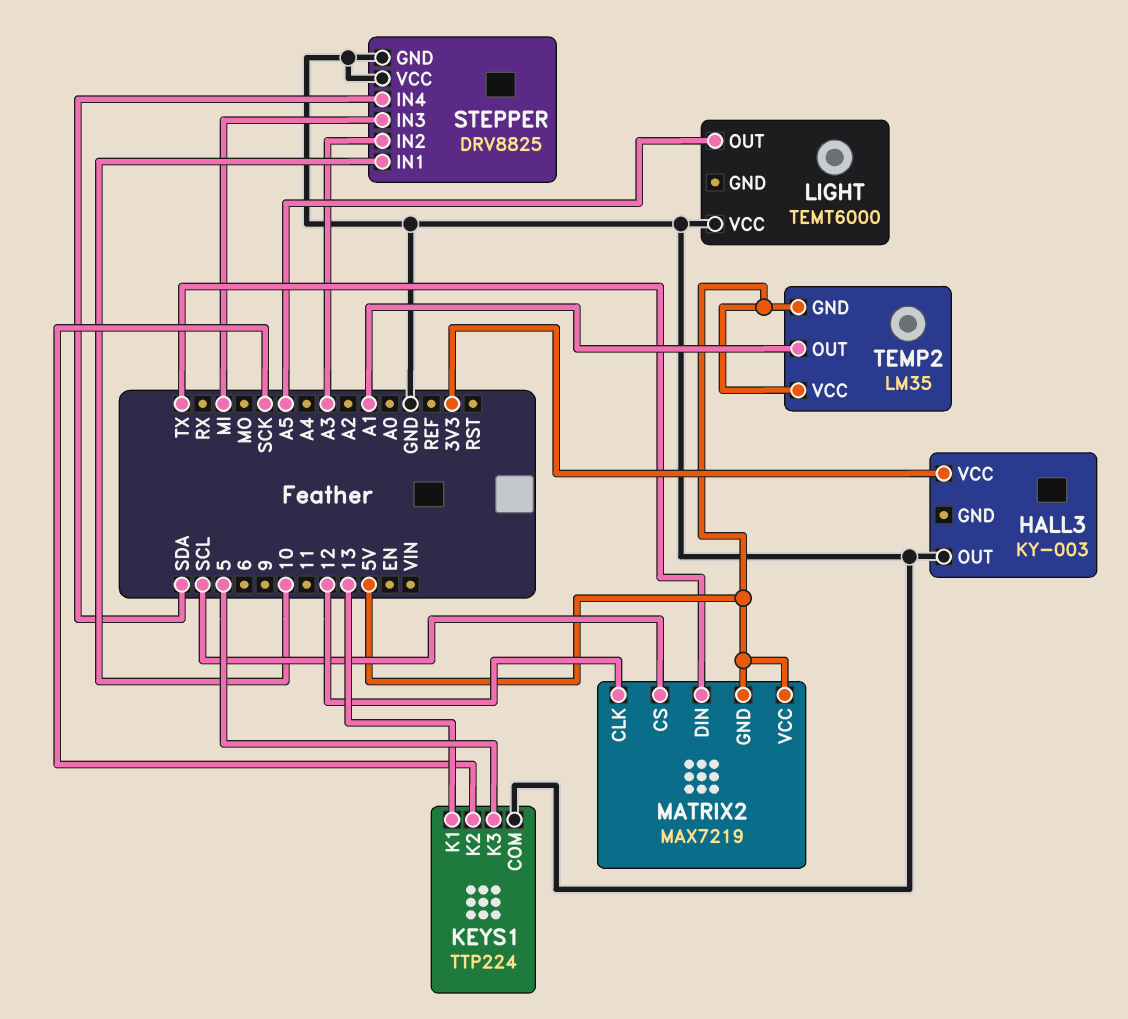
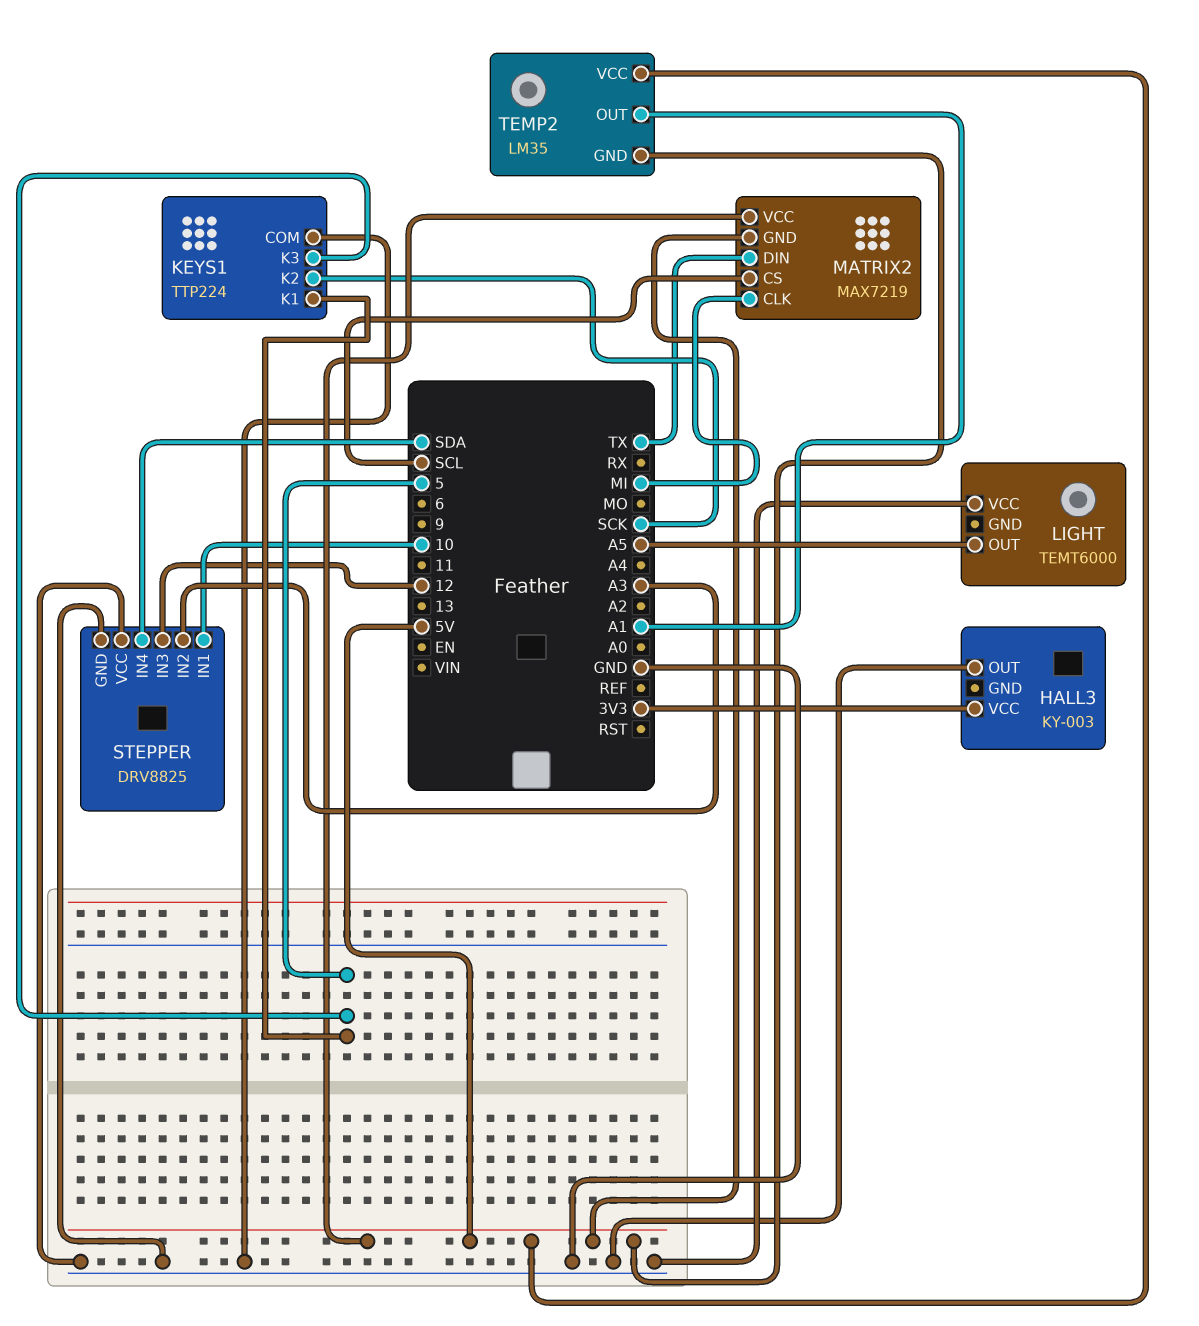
KEYS1 pin K1: 13 -> 5
MATRIX2 pin CLK: 12 -> MI
STEPPER pin IN3: MI -> 12

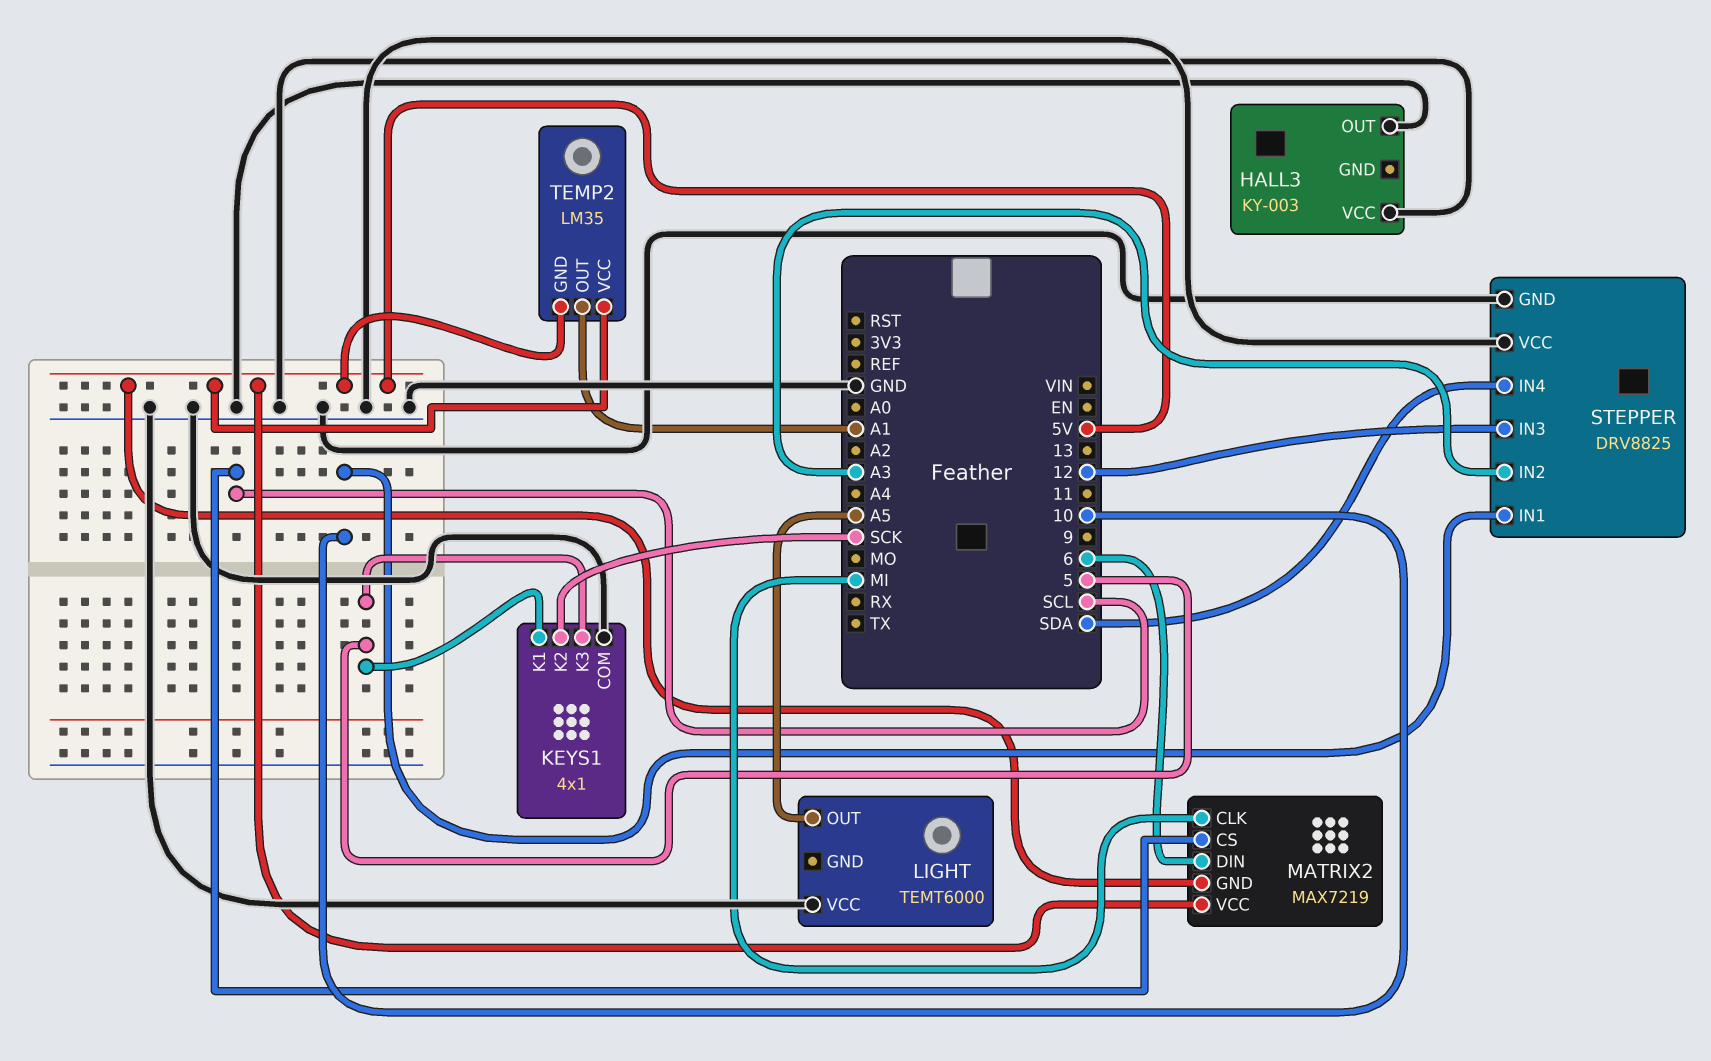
HALL3 pin VCC: 3V3 -> GND
KEYS1: TTP224 -> 4x1
MATRIX2 pin DIN: TX -> 6

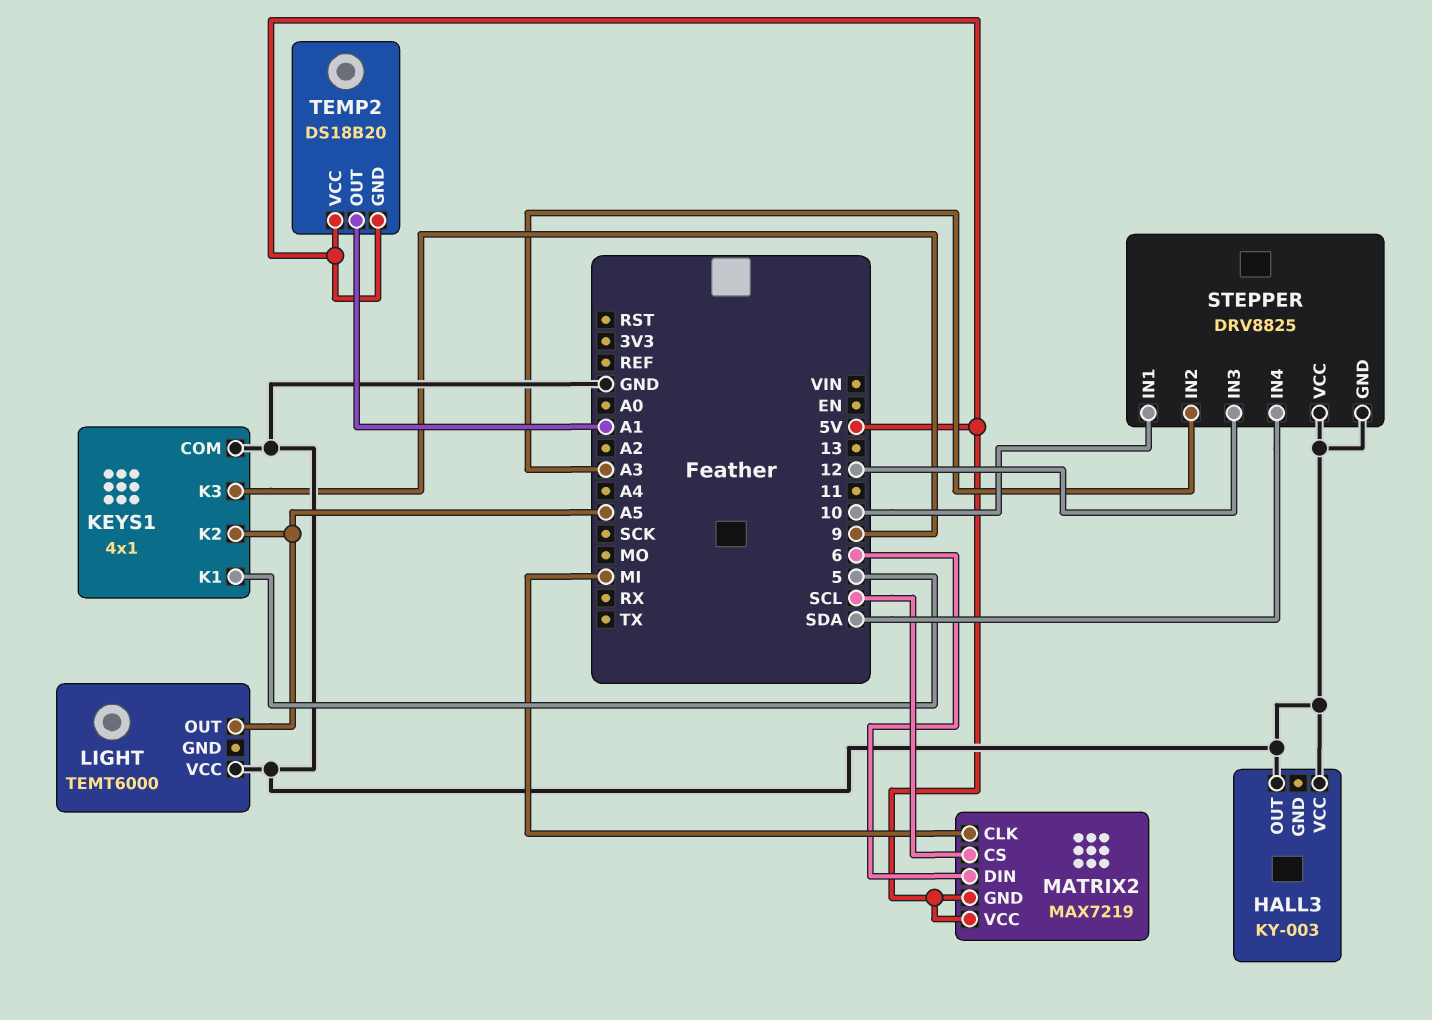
KEYS1 pin K2: SCK -> A5
KEYS1 pin K3: 5 -> 9
TEMP2: LM35 -> DS18B20

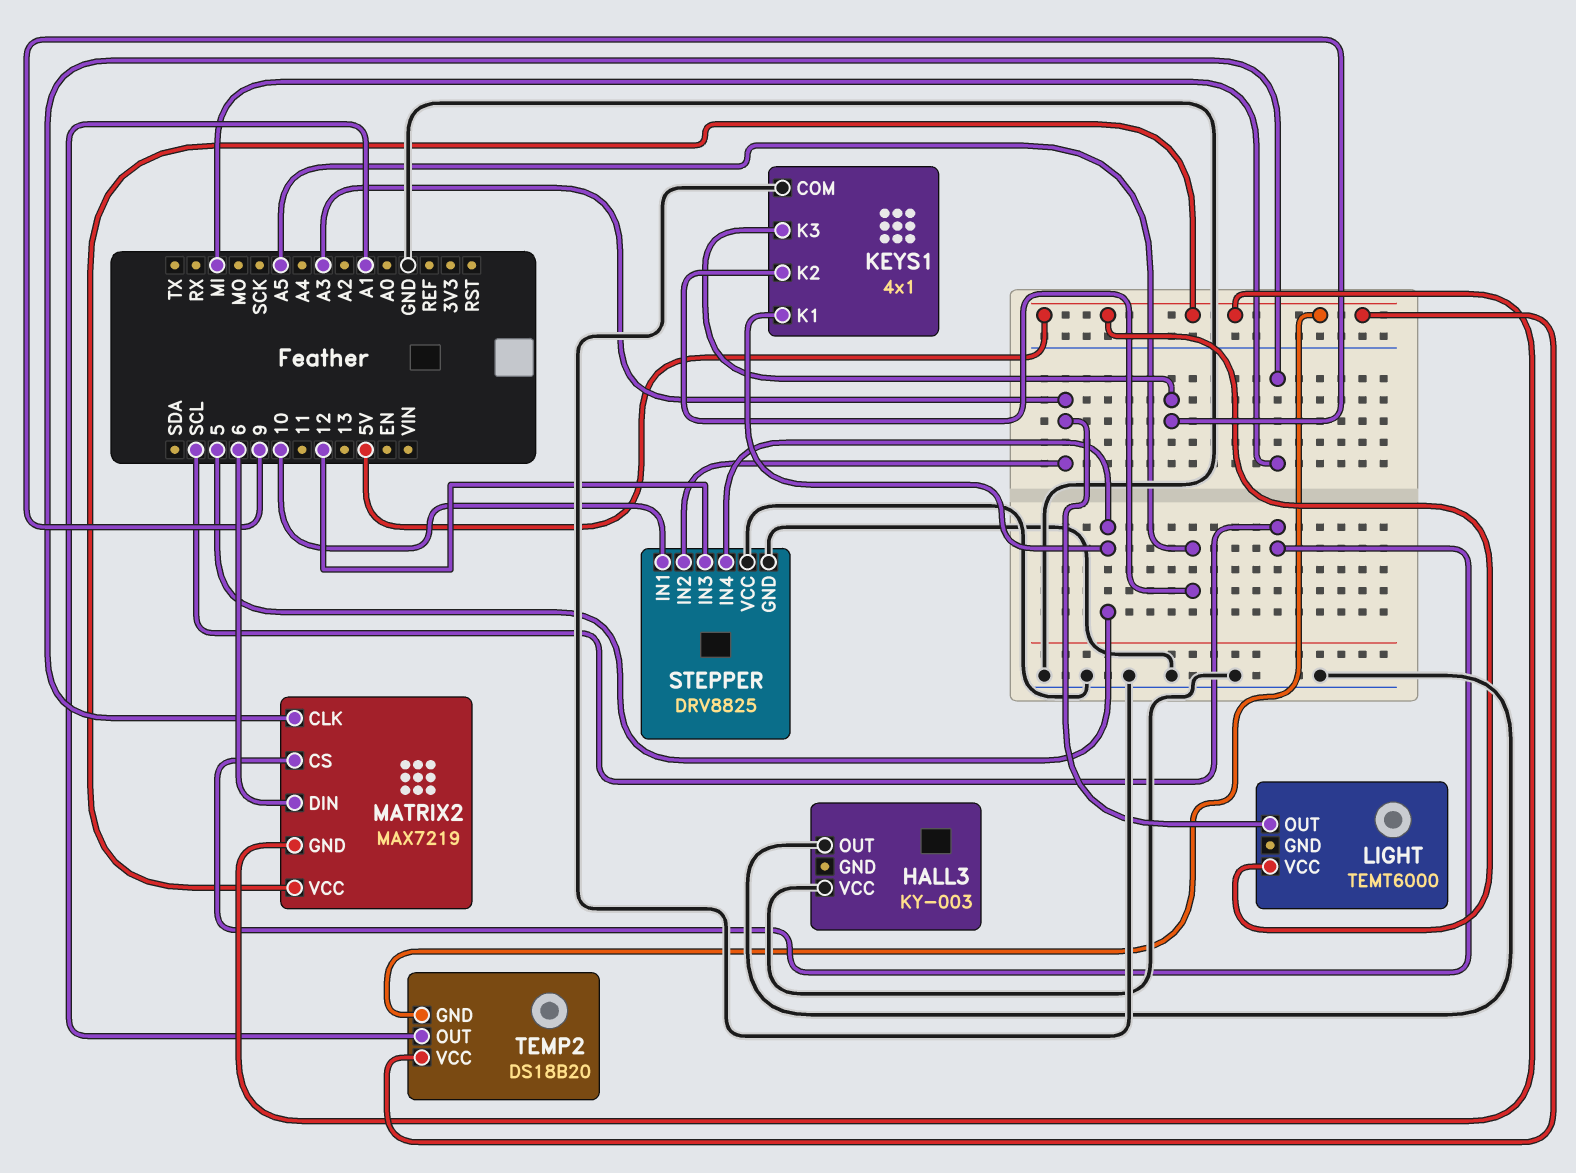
LIGHT pin OUT: A5 -> A3
LIGHT pin VCC: GND -> 5V
STEPPER pin IN4: SDA -> 5

